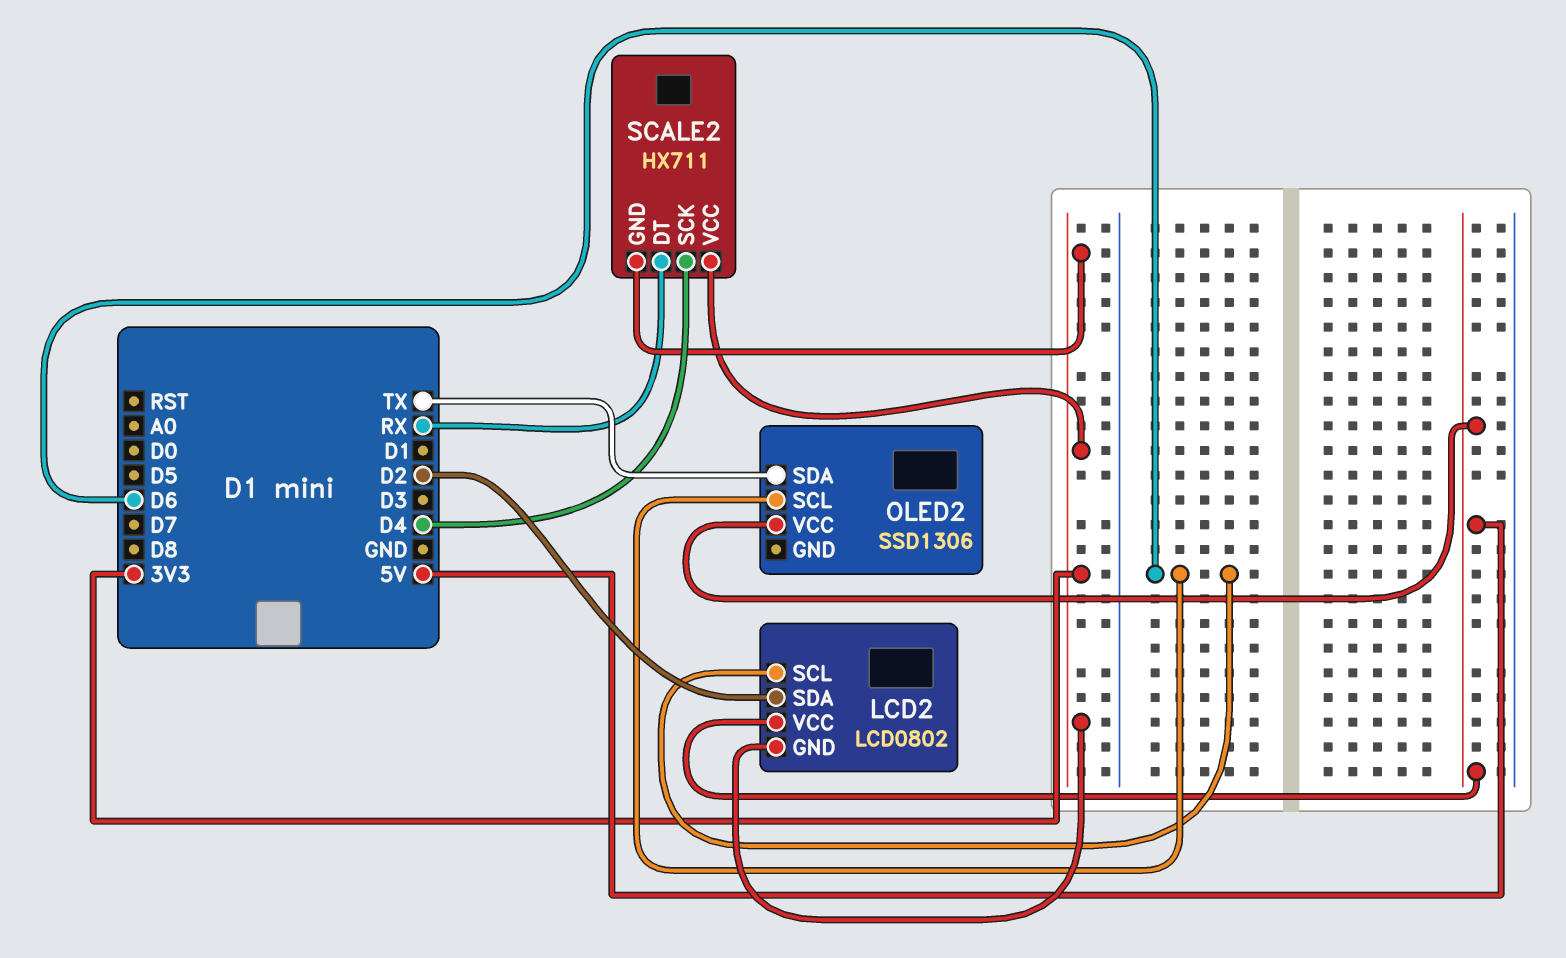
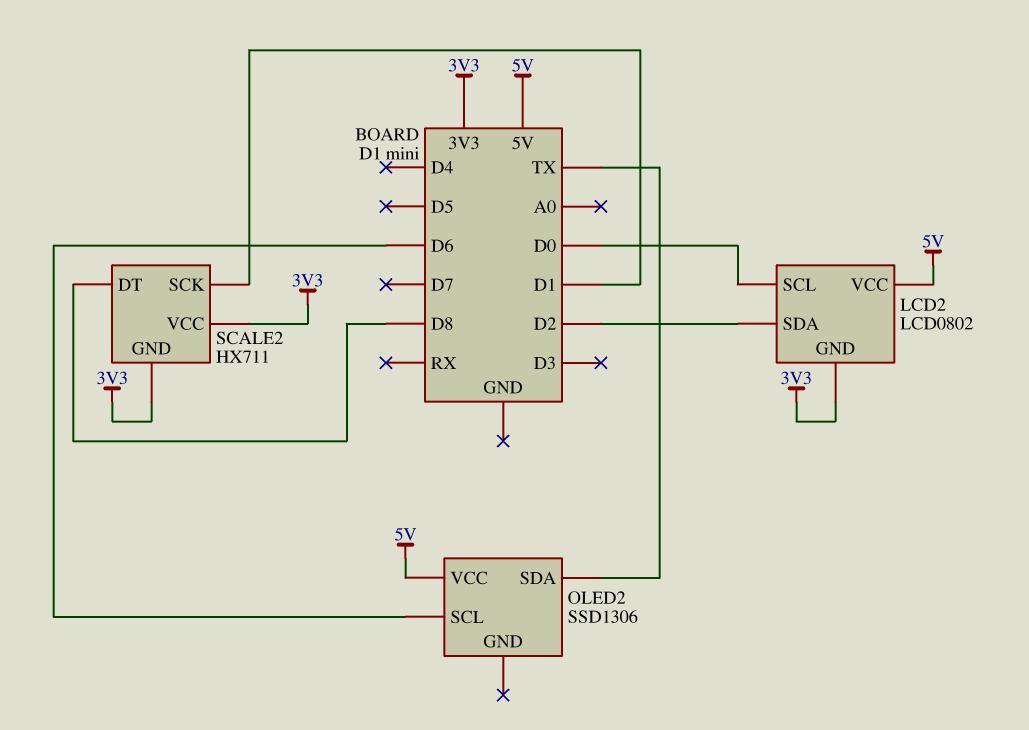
LCD2 pin SCL: D6 -> D0
SCALE2 pin DT: RX -> D8
SCALE2 pin SCK: D4 -> D1

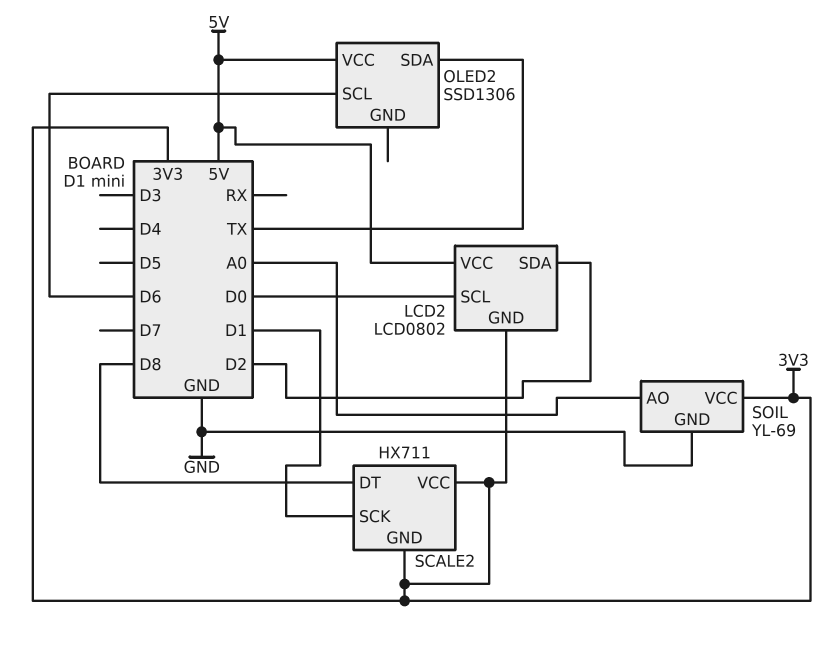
SOIL: none -> YL-69
SOIL pin AO: none -> A0
SOIL pin GND: none -> GND
SOIL pin VCC: none -> 3V3

